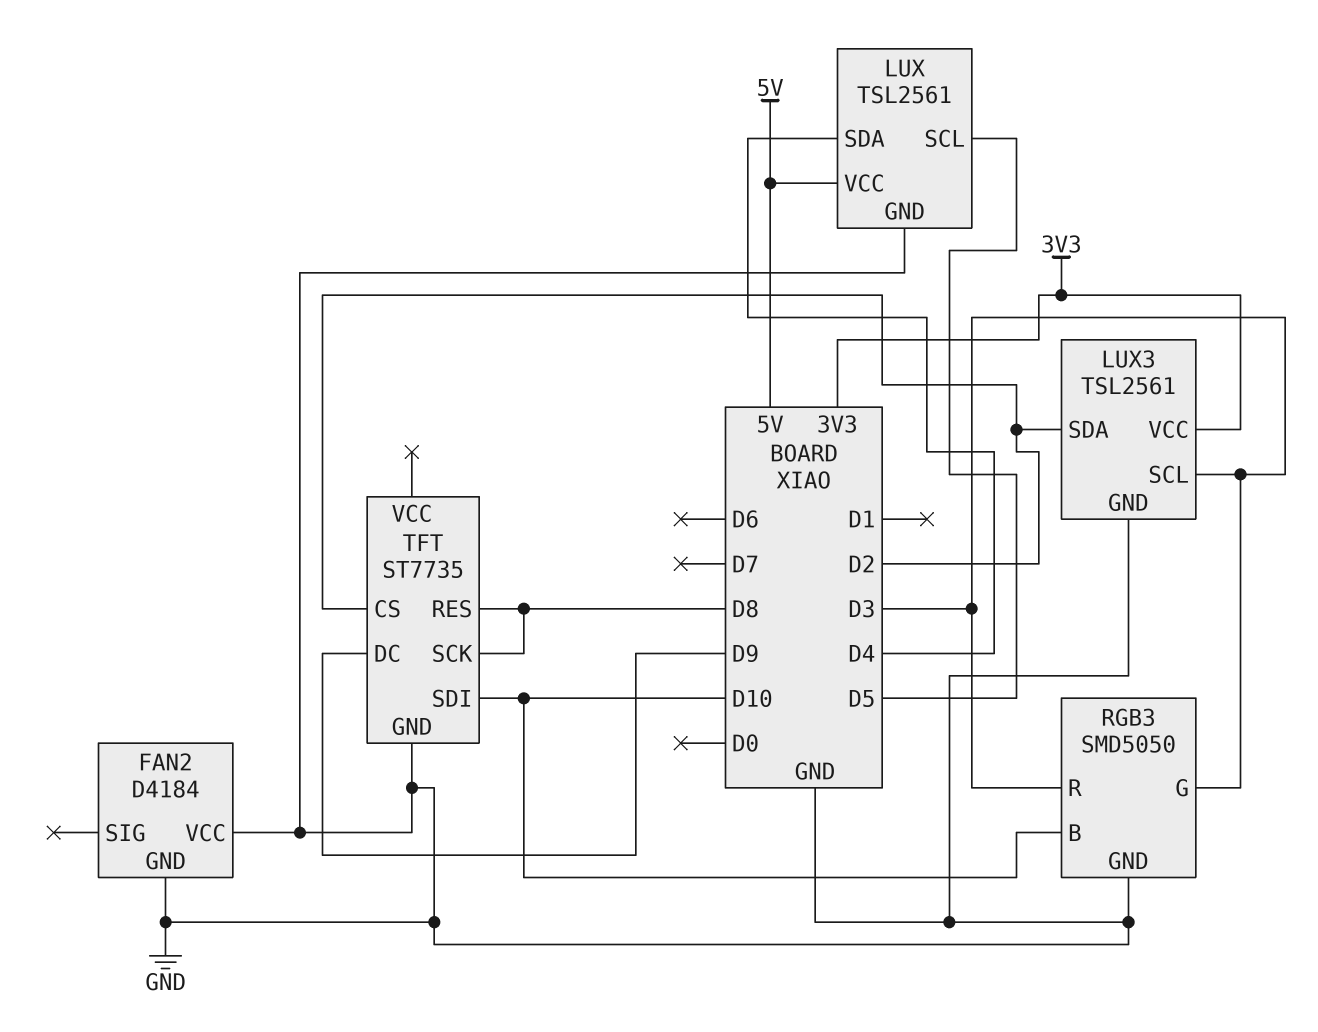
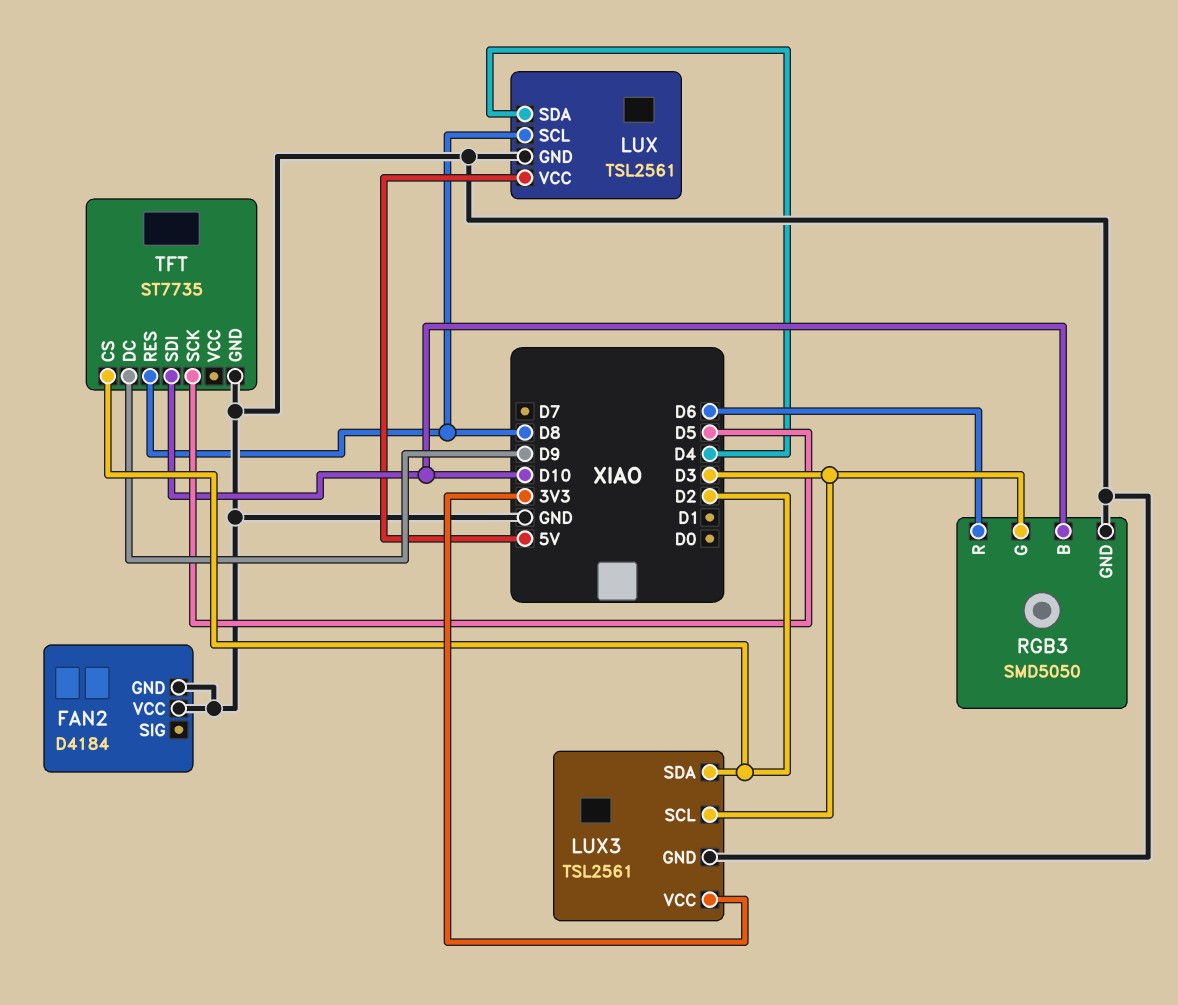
LUX pin SCL: D5 -> D8
RGB3 pin R: D3 -> D6
TFT pin SCK: D8 -> D5

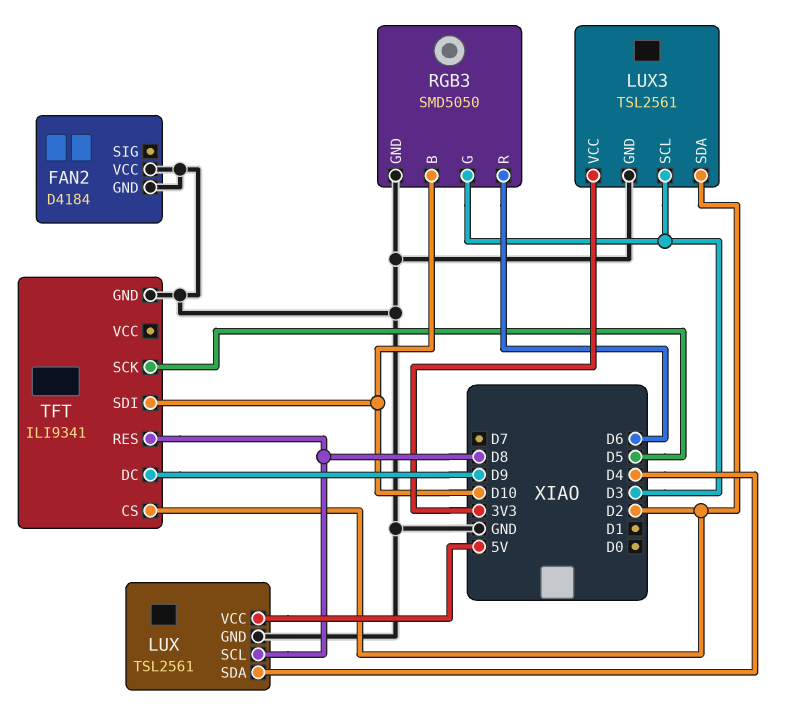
TFT: ST7735 -> ILI9341

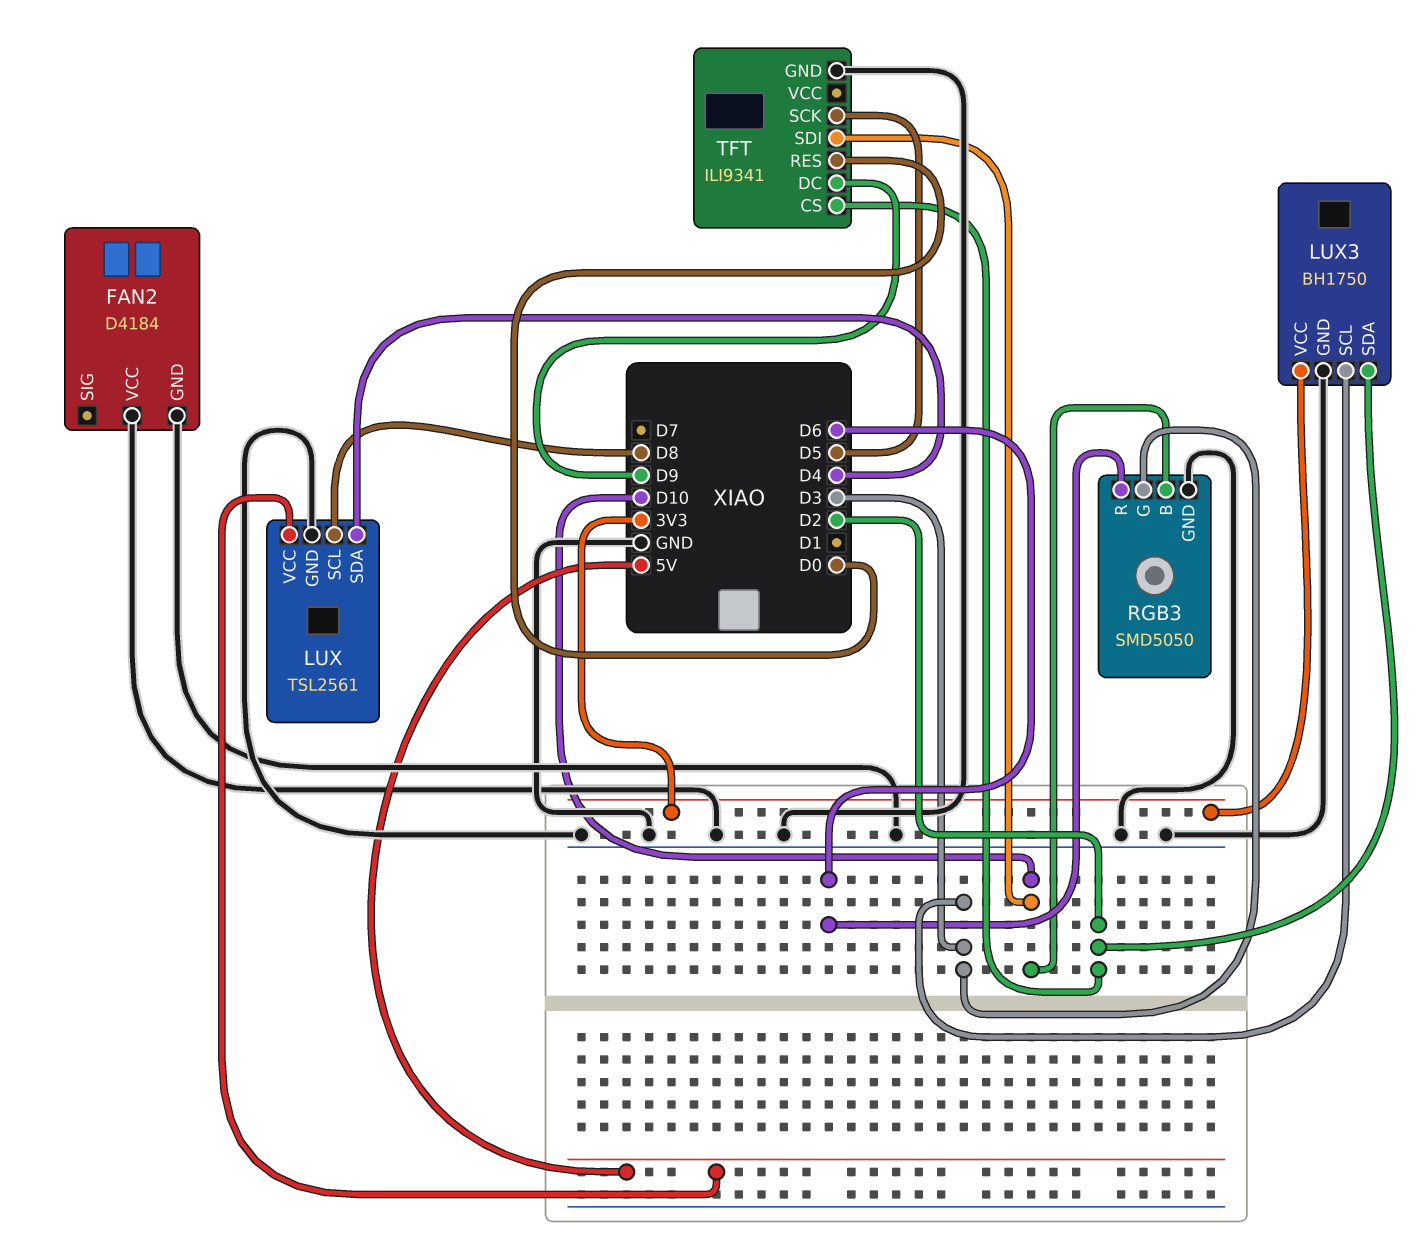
LUX3: TSL2561 -> BH1750
TFT pin RES: D8 -> D0

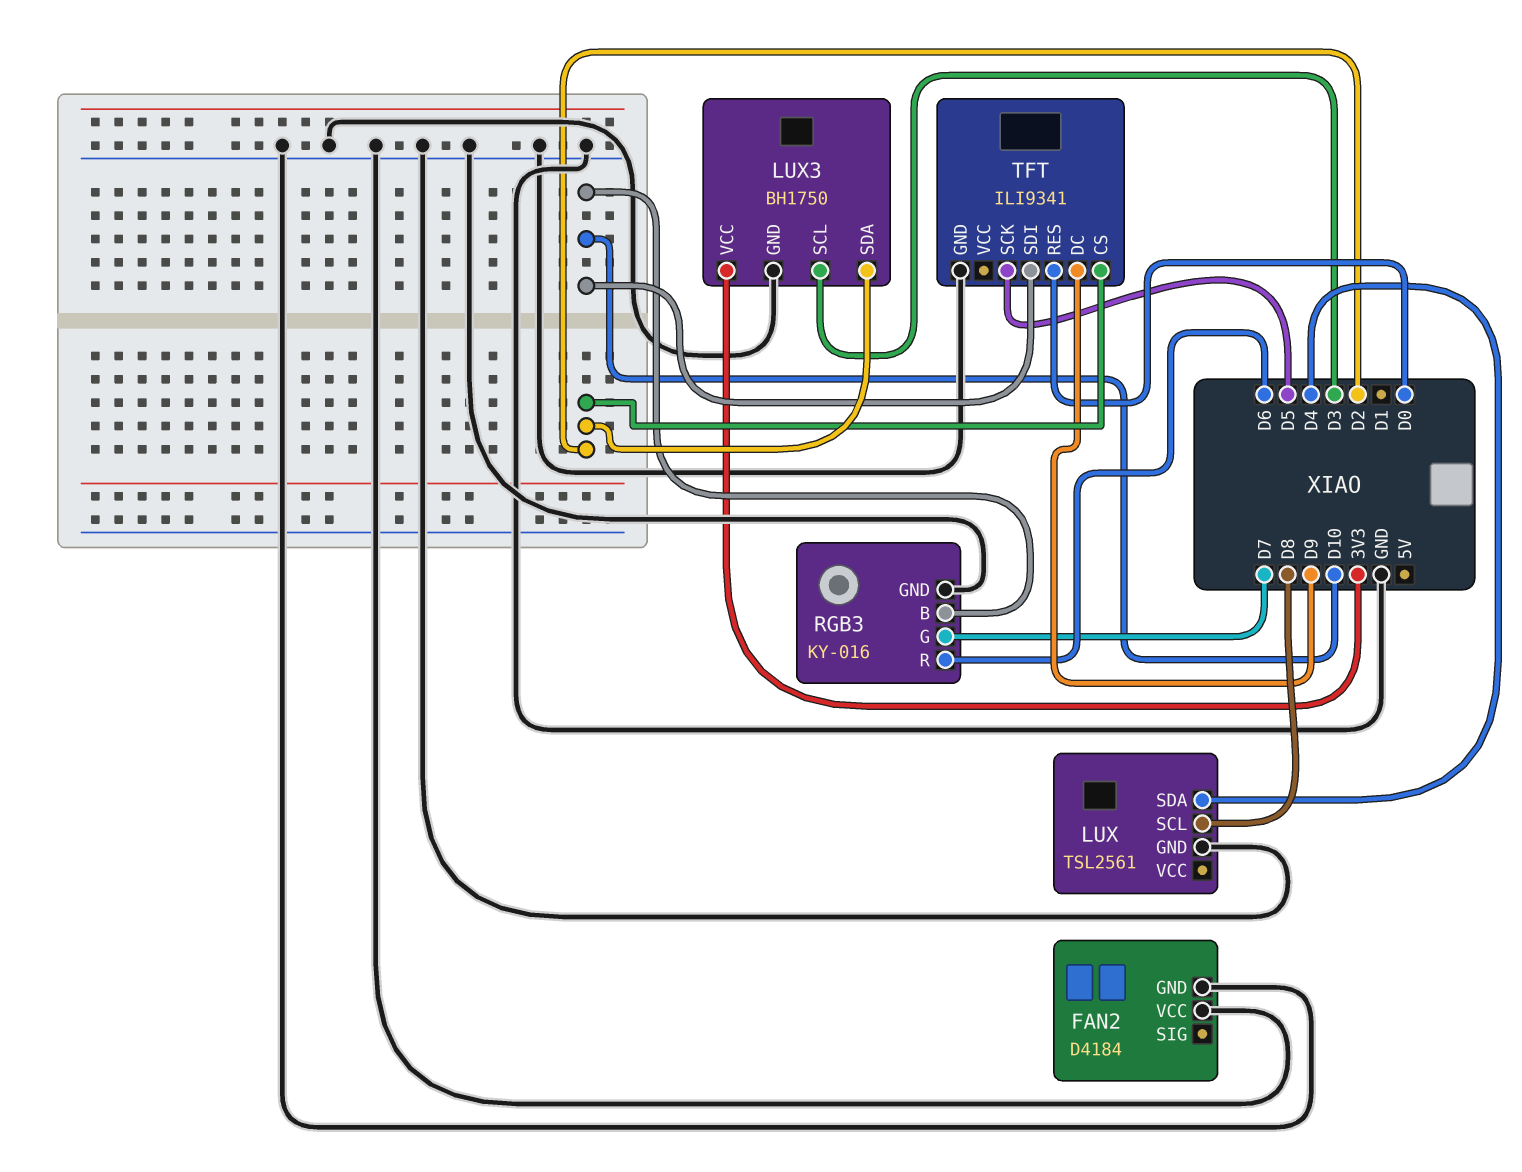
LUX pin VCC: 5V -> none
RGB3: SMD5050 -> KY-016
RGB3 pin G: D3 -> D7

